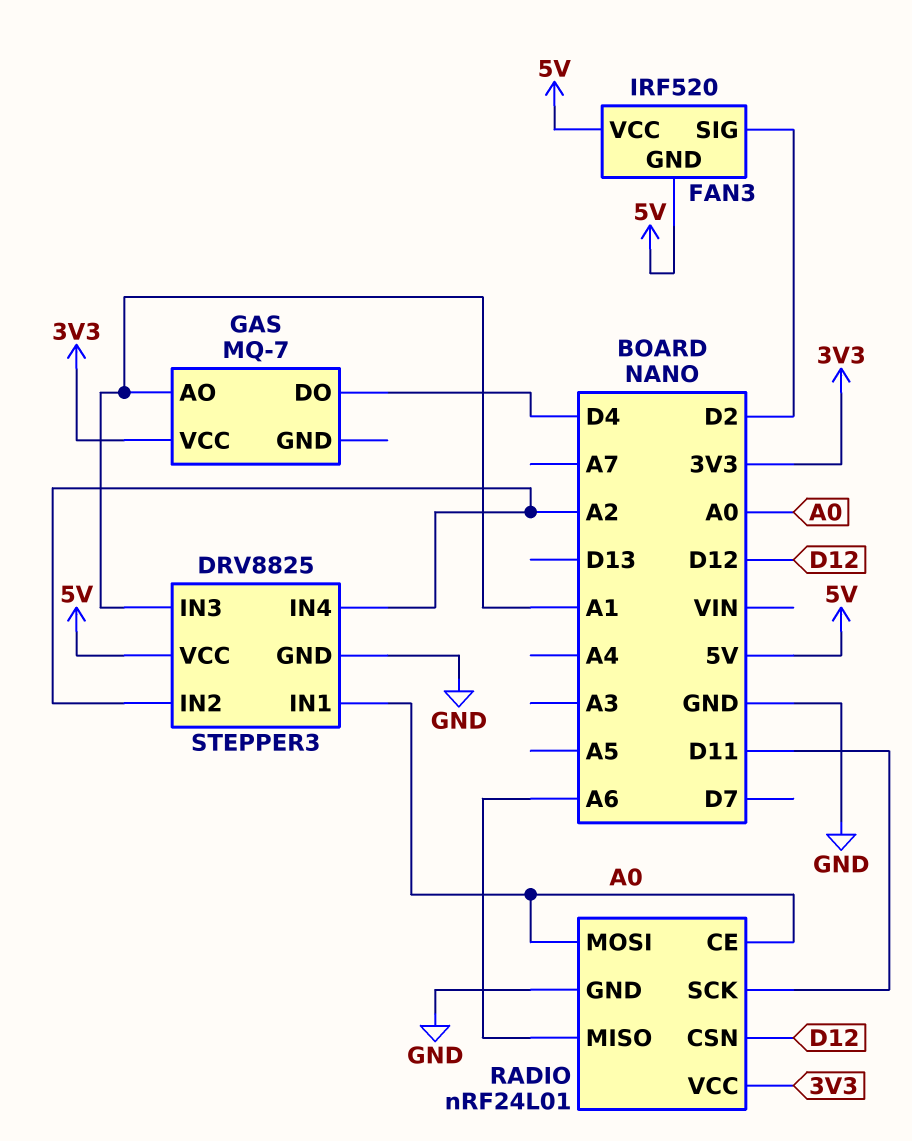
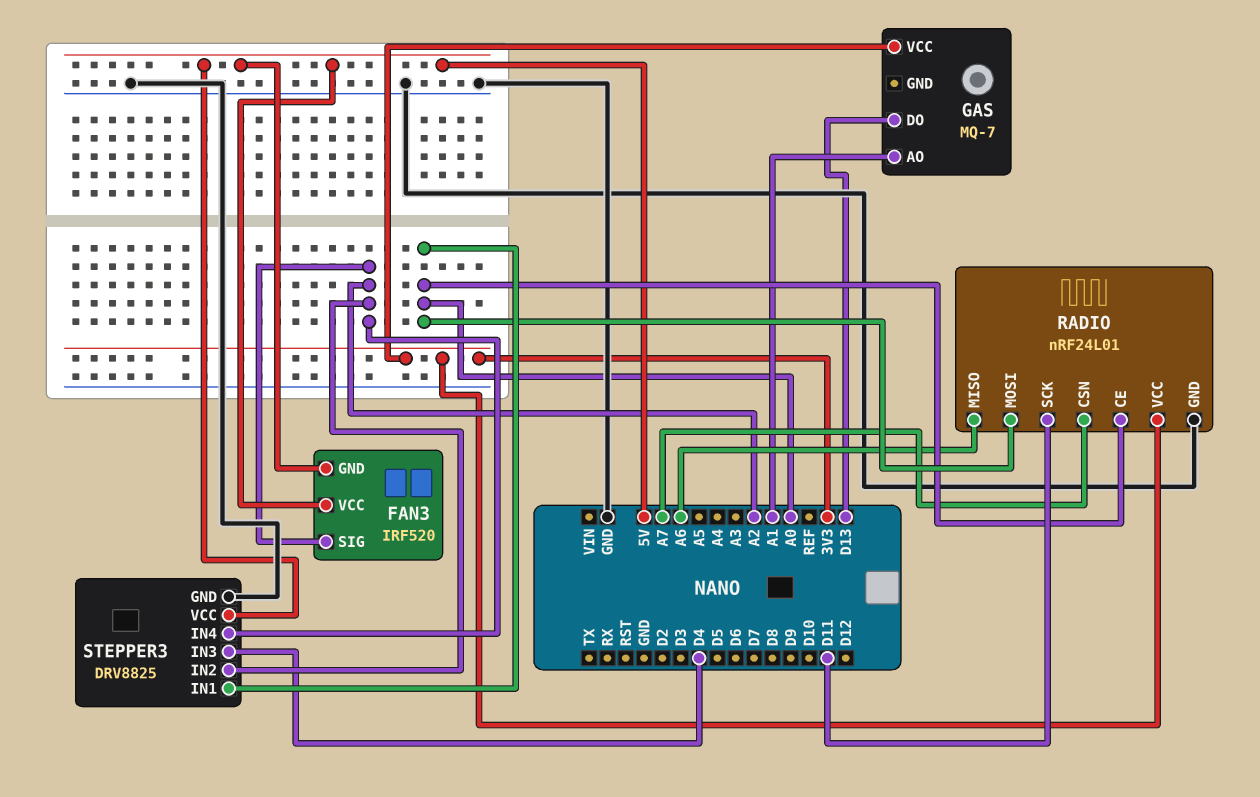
FAN3 pin SIG: D2 -> A2
GAS pin DO: D4 -> D13
RADIO pin CSN: D12 -> A7
STEPPER3 pin IN3: A1 -> D4

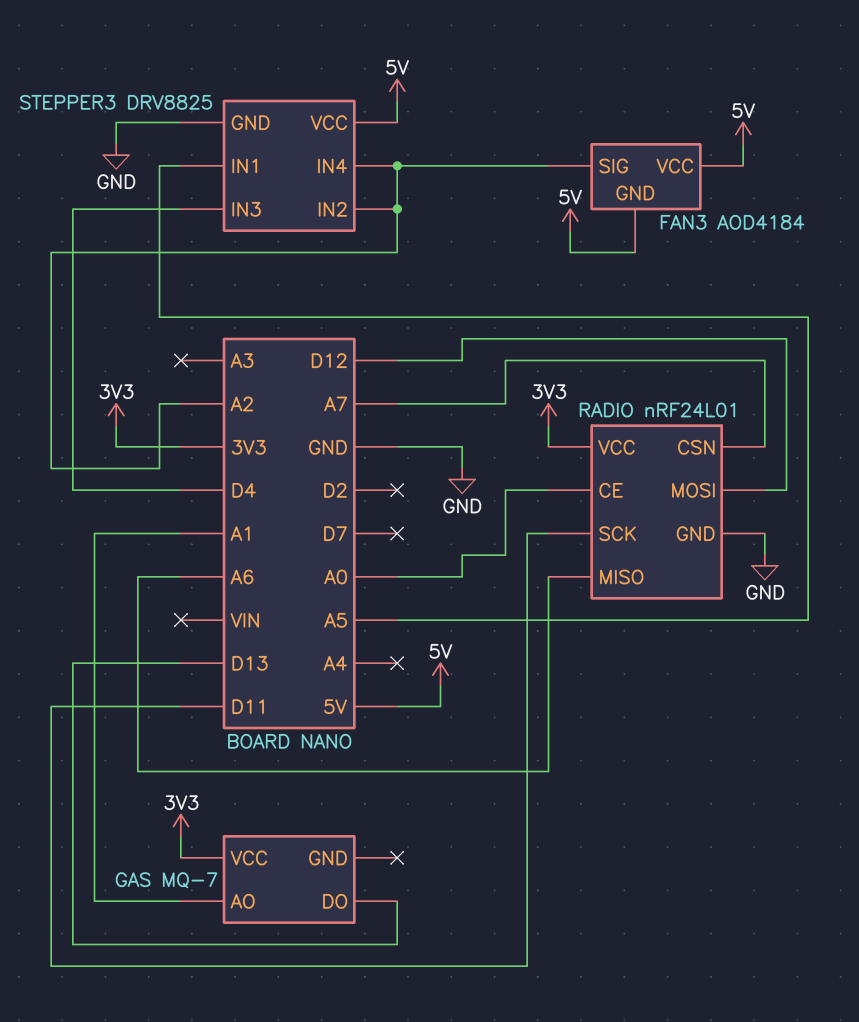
FAN3: IRF520 -> AOD4184
RADIO pin MOSI: A0 -> D12
STEPPER3 pin IN1: A0 -> A5

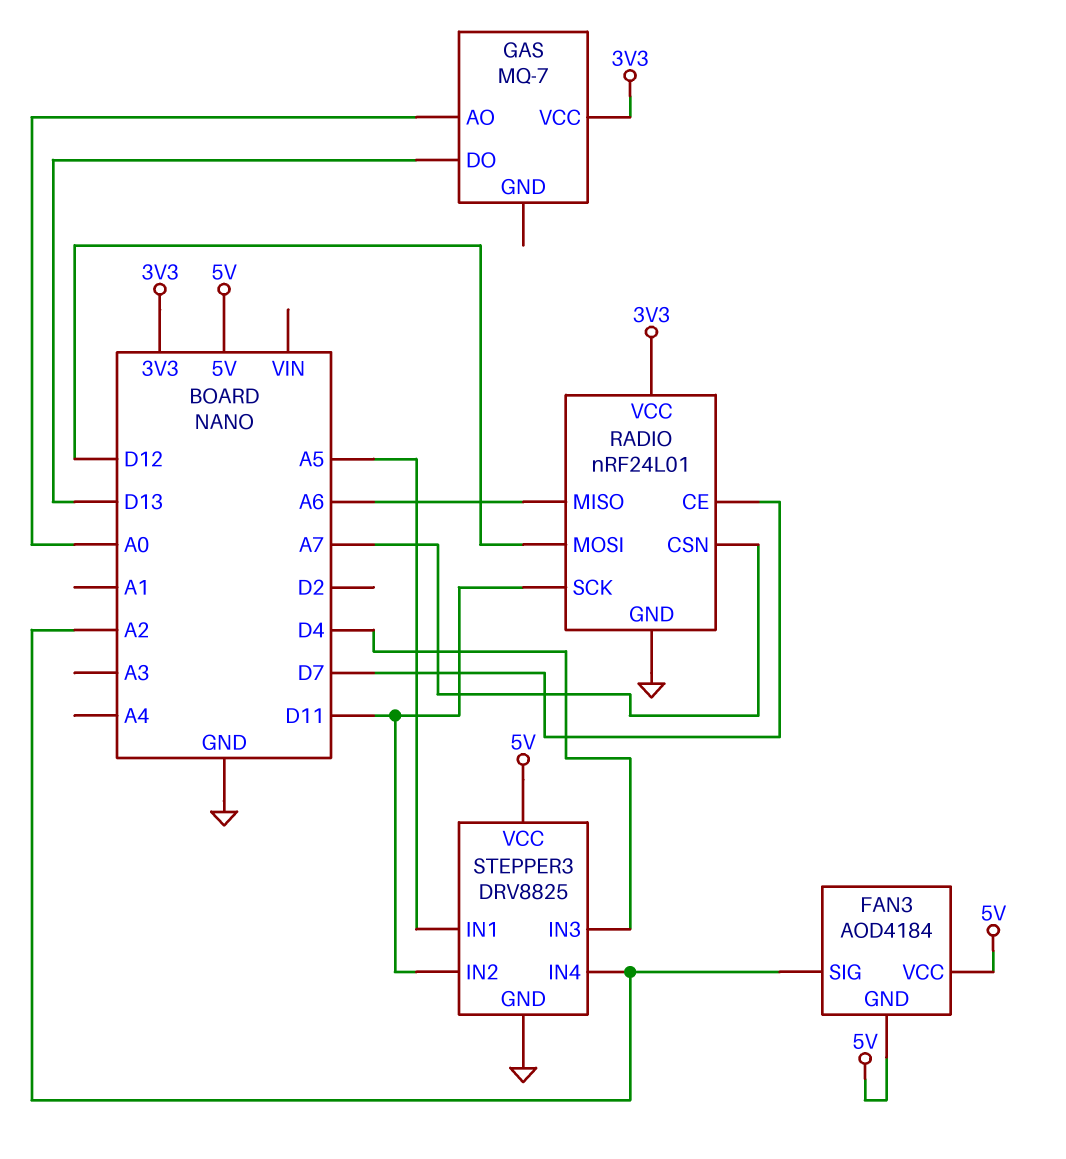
GAS pin AO: A1 -> A0
RADIO pin CE: A0 -> D7
STEPPER3 pin IN2: A2 -> D11

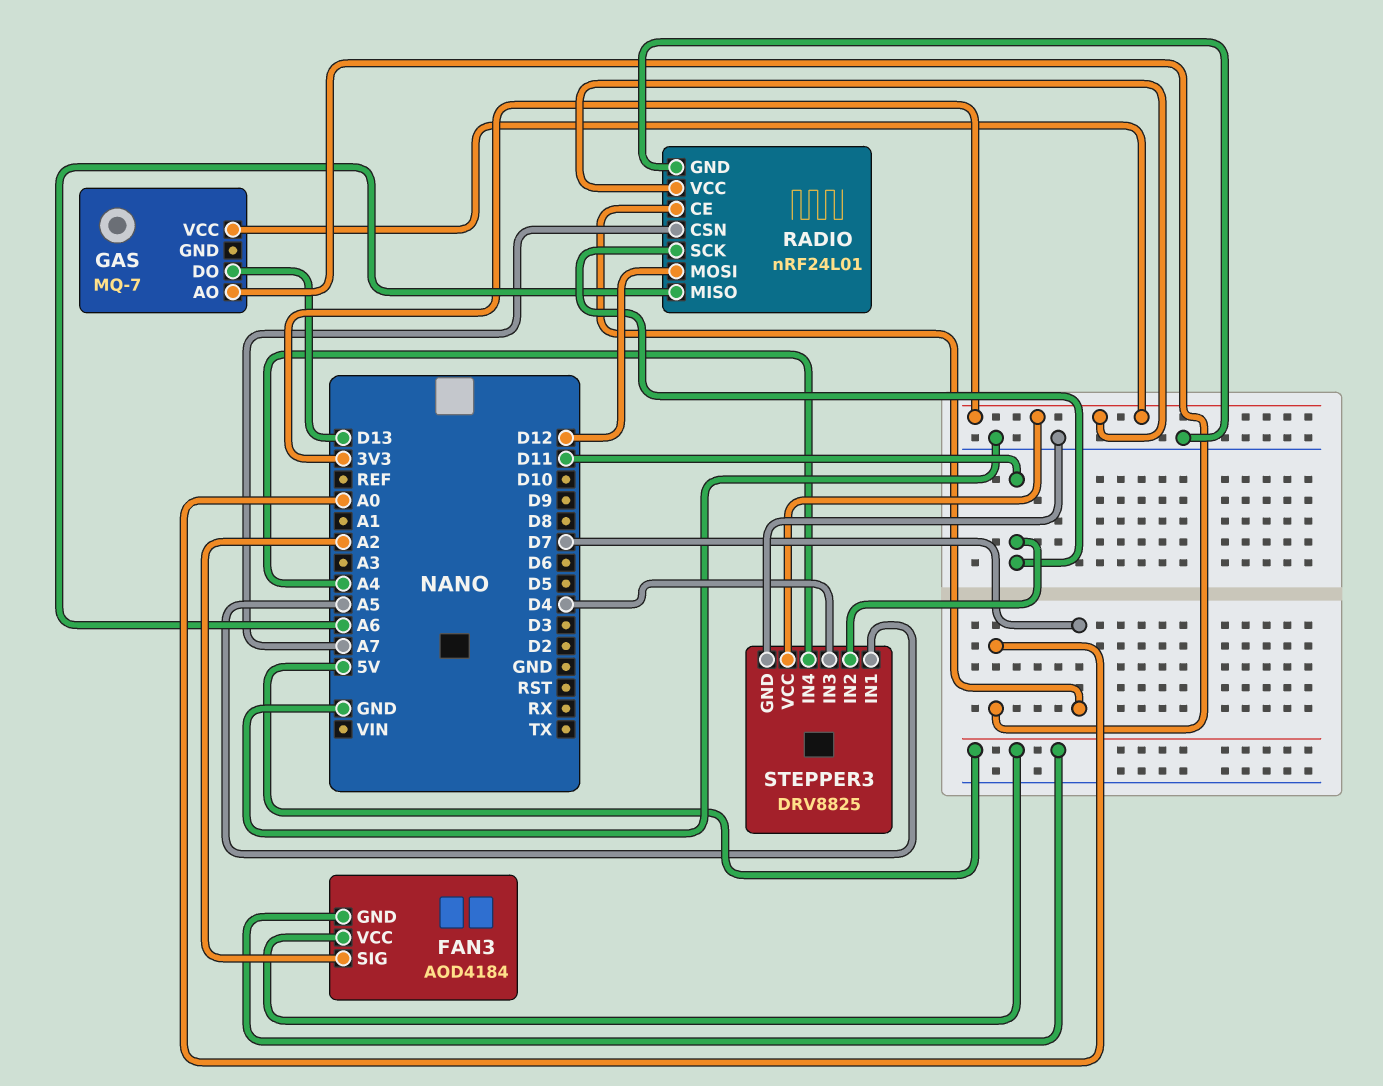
STEPPER3 pin IN4: A2 -> A4
STEPPER3 pin VCC: 5V -> 3V3

